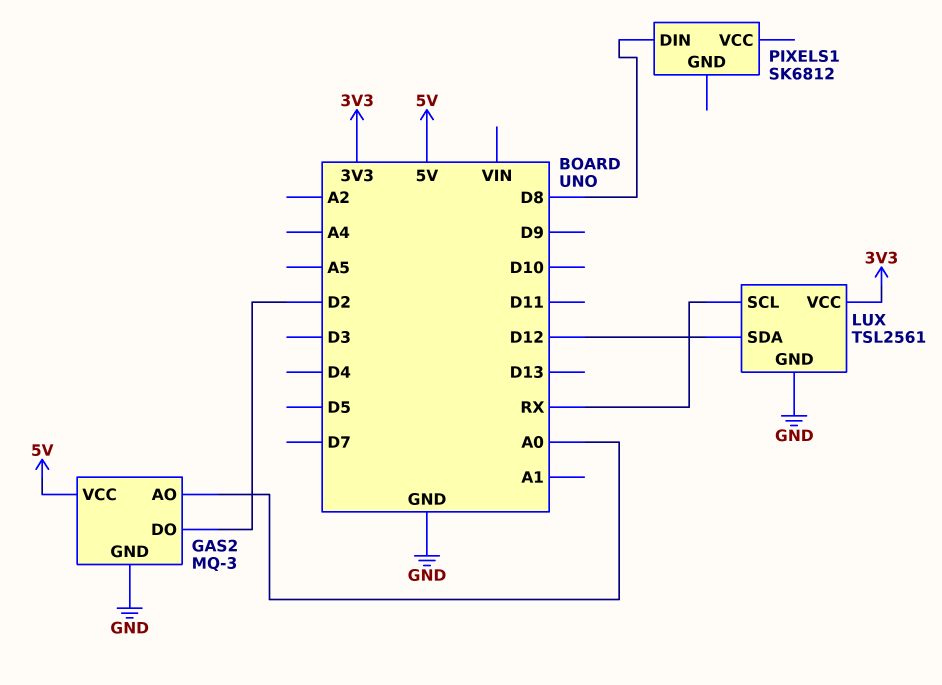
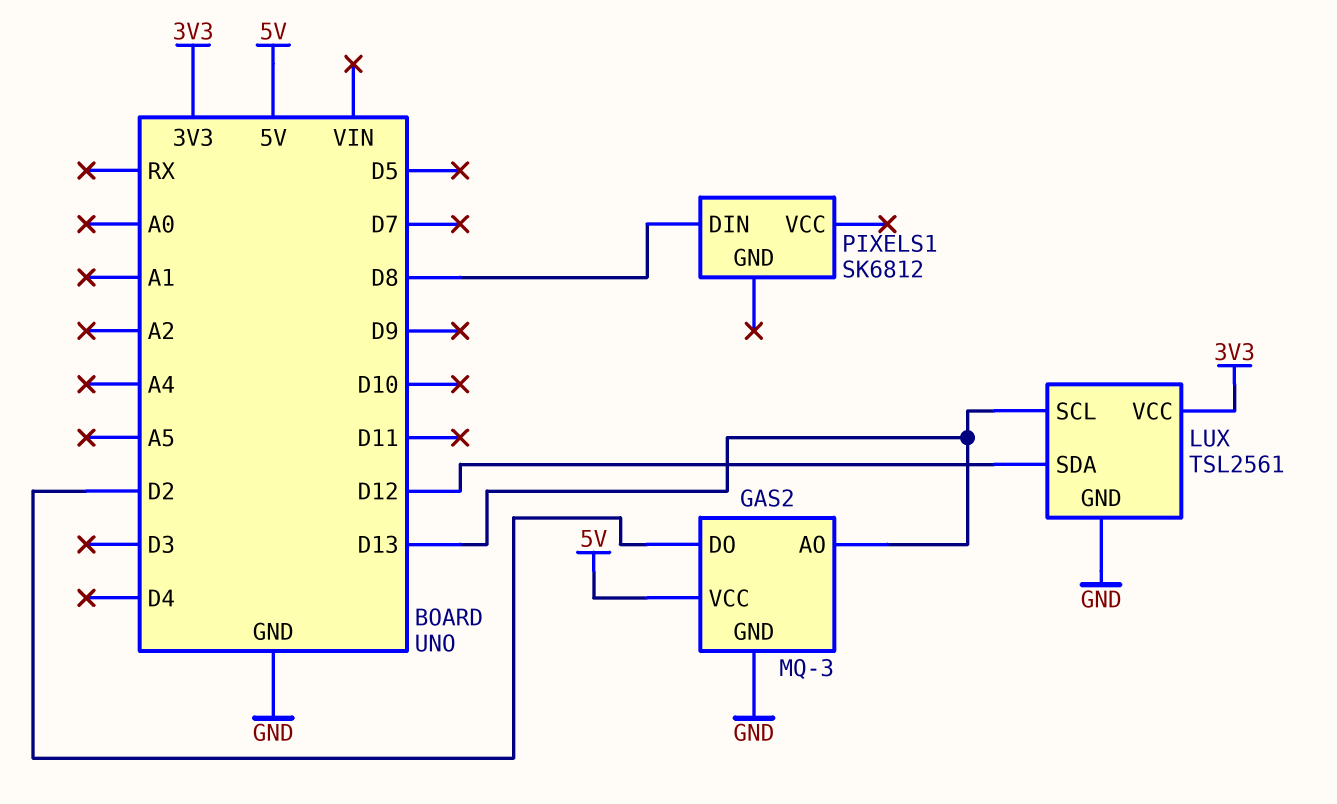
GAS2 pin AO: A0 -> D13
LUX pin SCL: RX -> D13

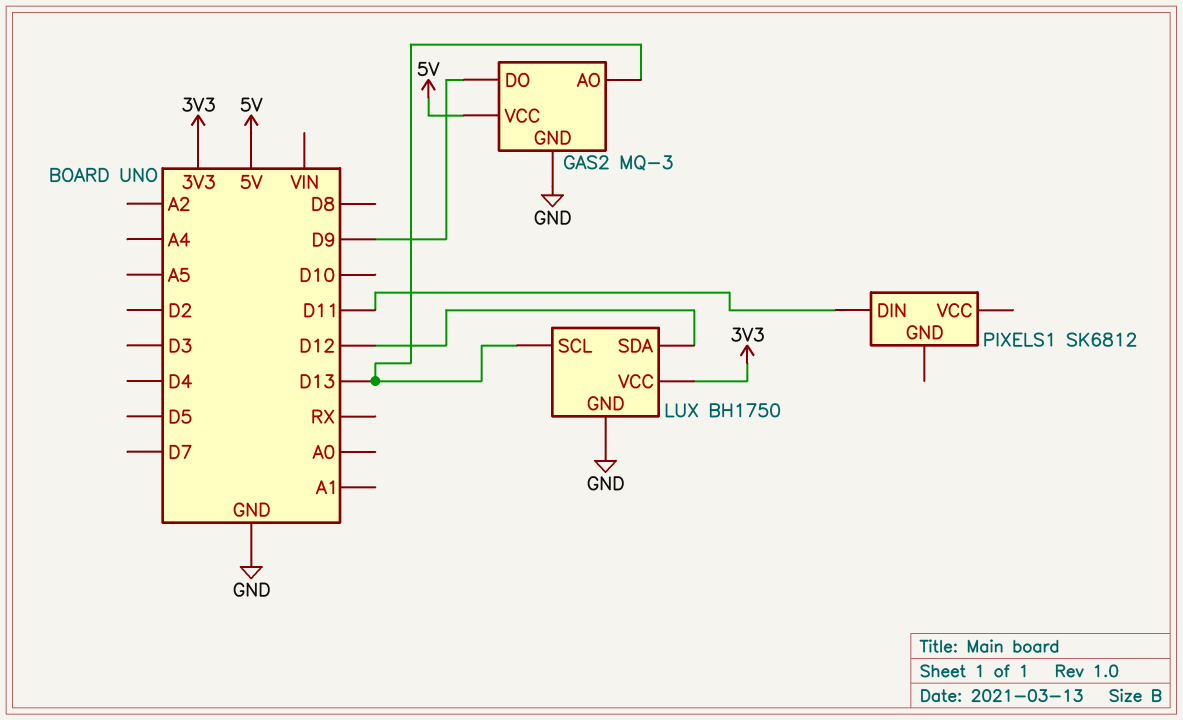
GAS2 pin DO: D2 -> D9
LUX: TSL2561 -> BH1750
PIXELS1 pin DIN: D8 -> D11

